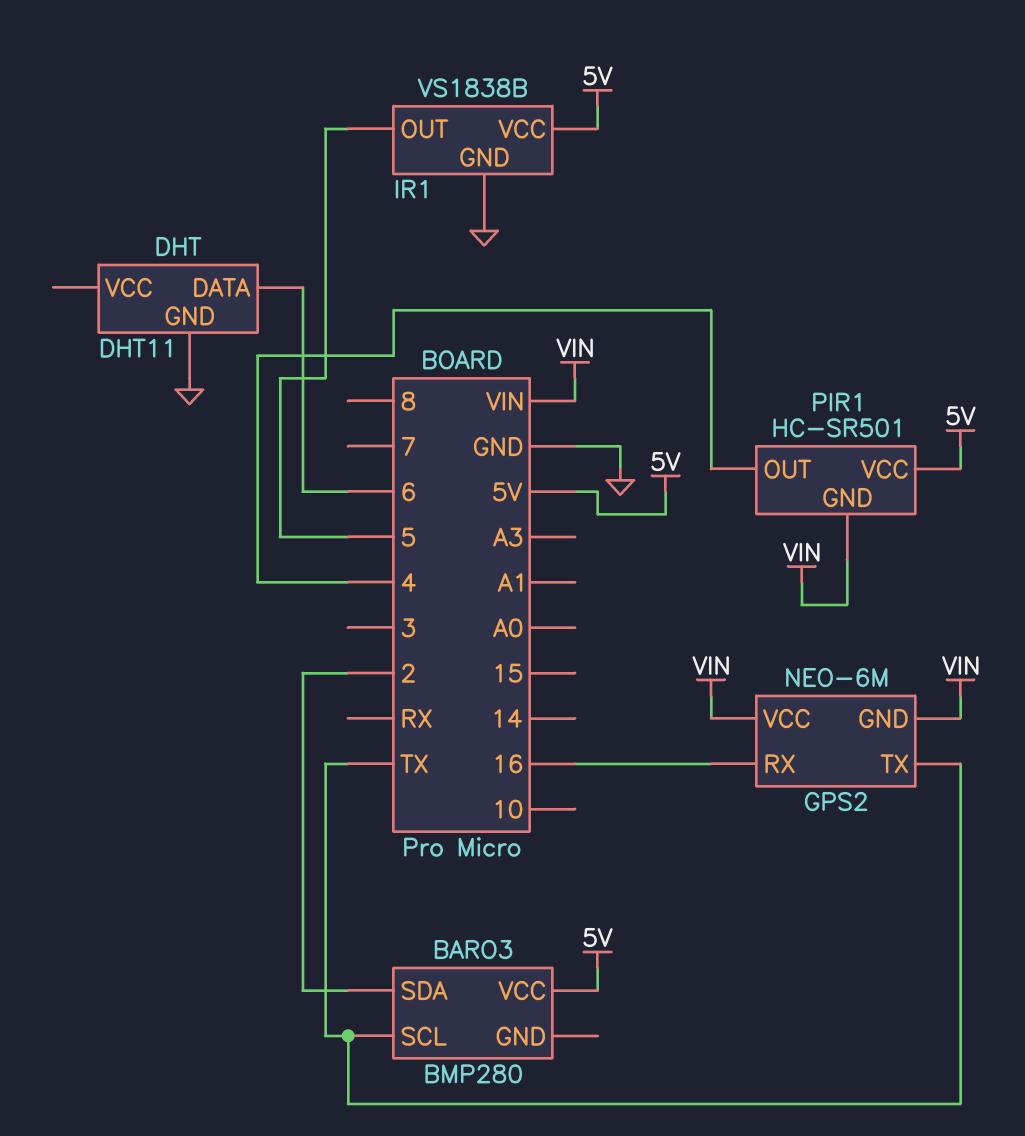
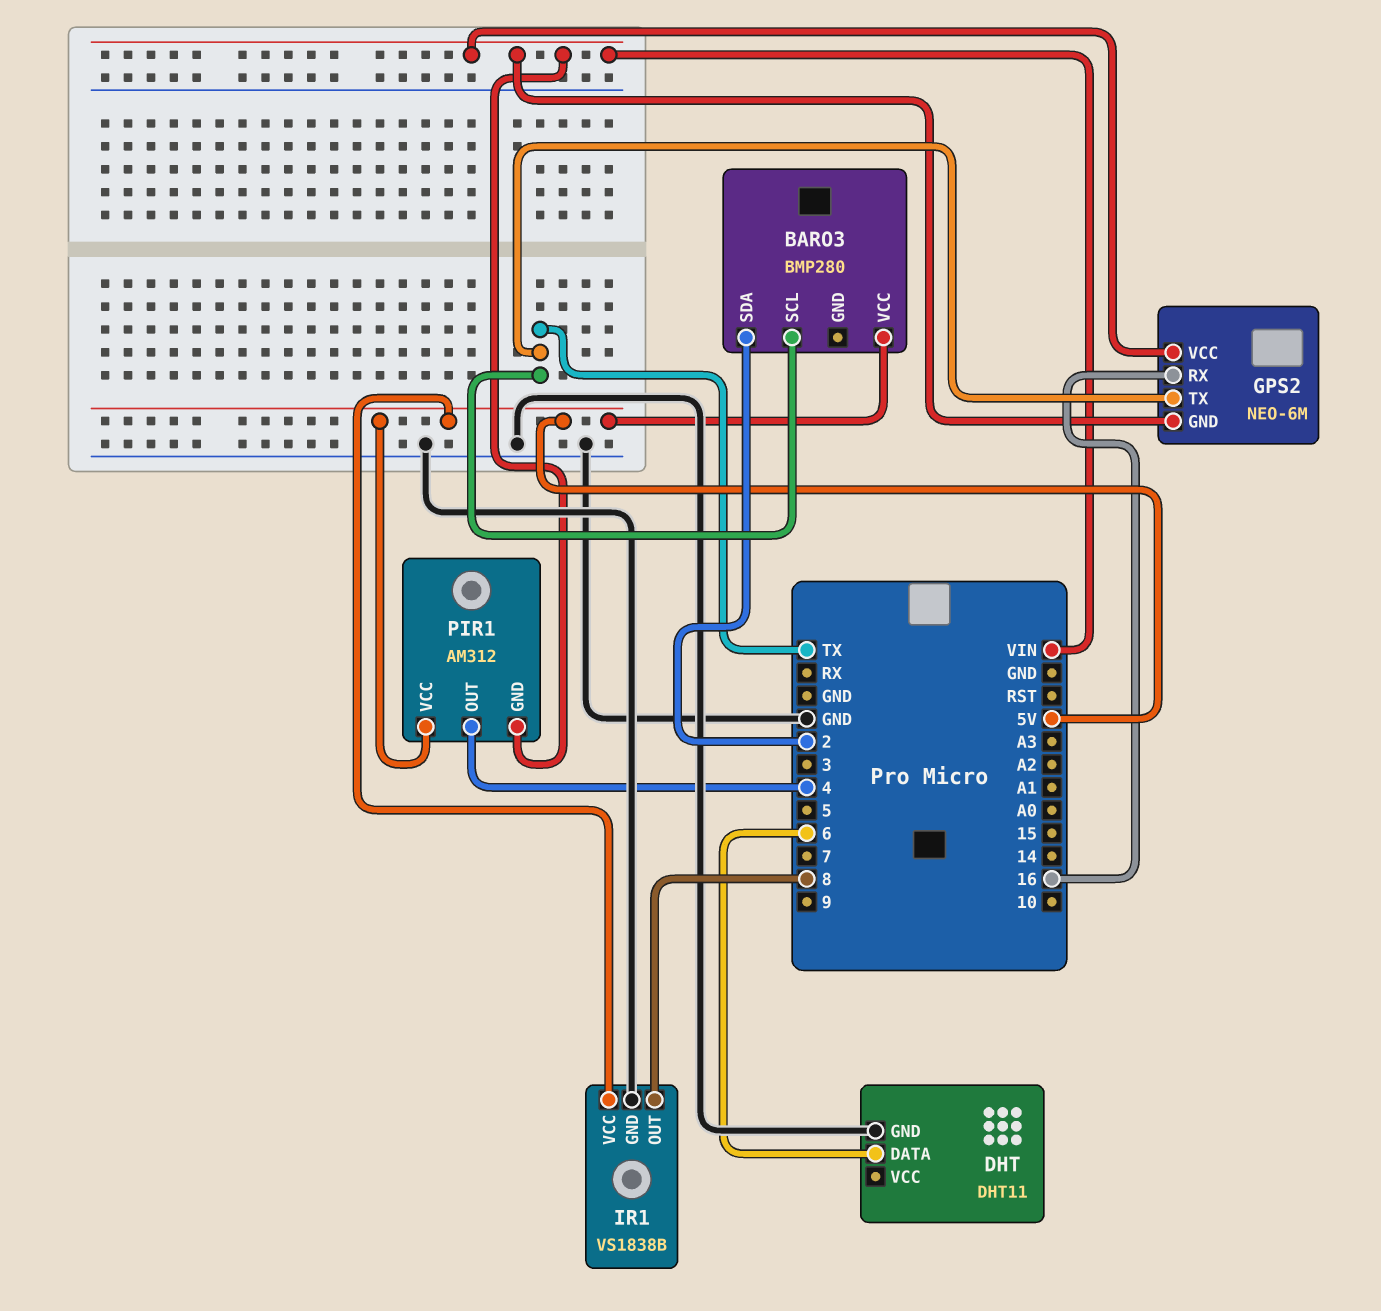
IR1 pin OUT: 5 -> 8
PIR1: HC-SR501 -> AM312

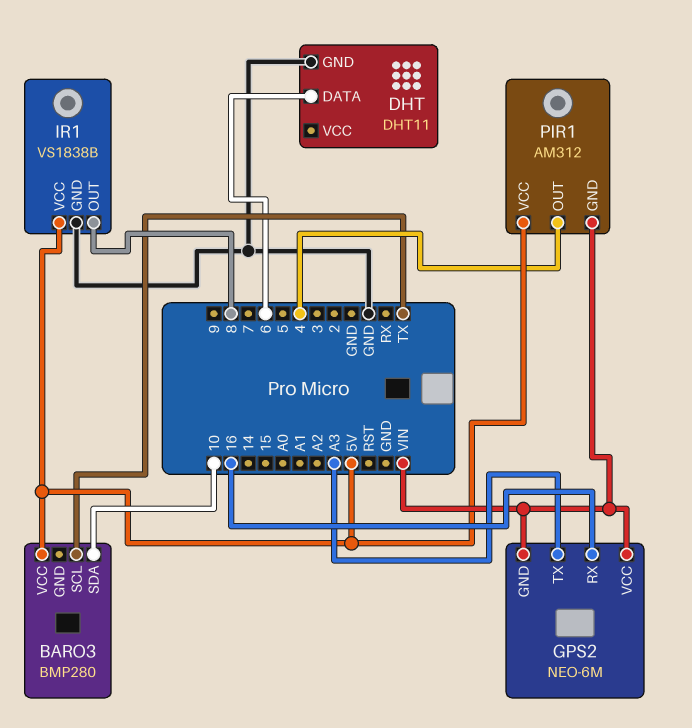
BARO3 pin SDA: 2 -> 10
GPS2 pin TX: TX -> A3

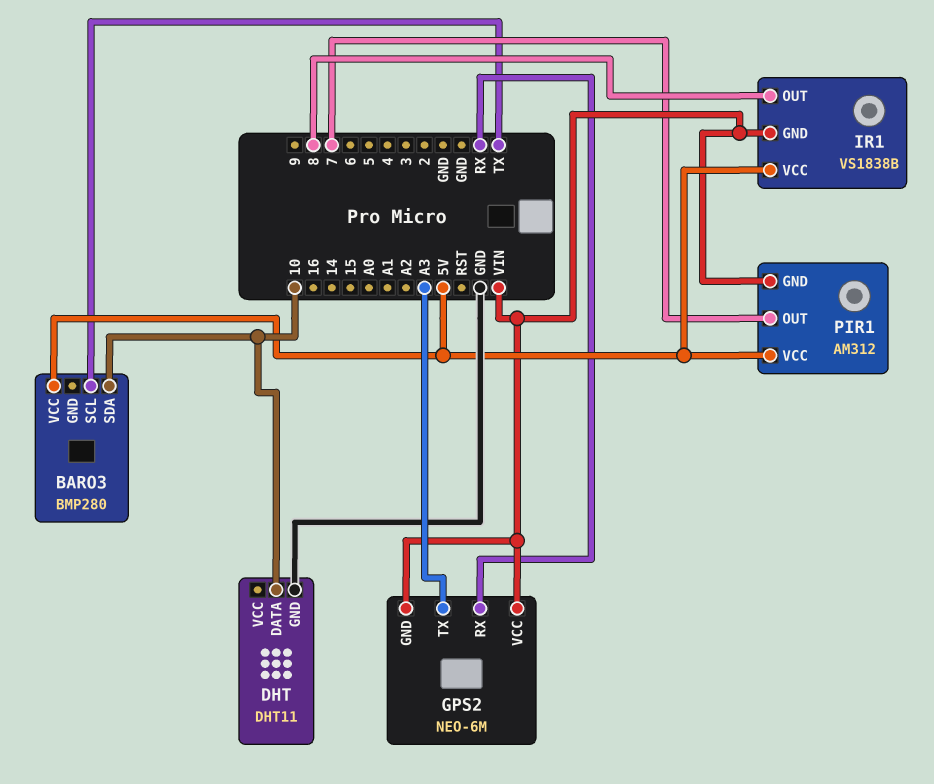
DHT pin DATA: 6 -> 10
GPS2 pin RX: 16 -> RX
IR1 pin GND: GND -> VIN
PIR1 pin OUT: 4 -> 7

